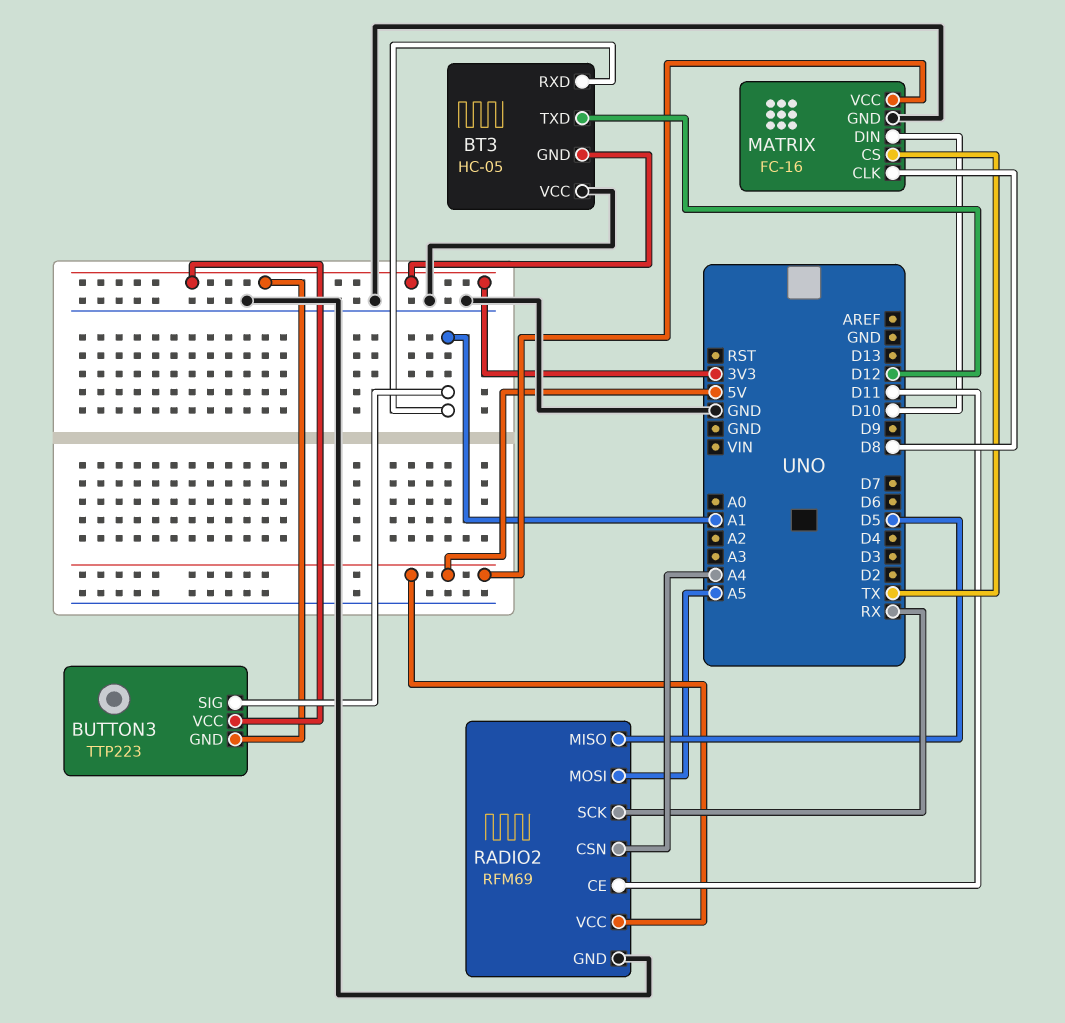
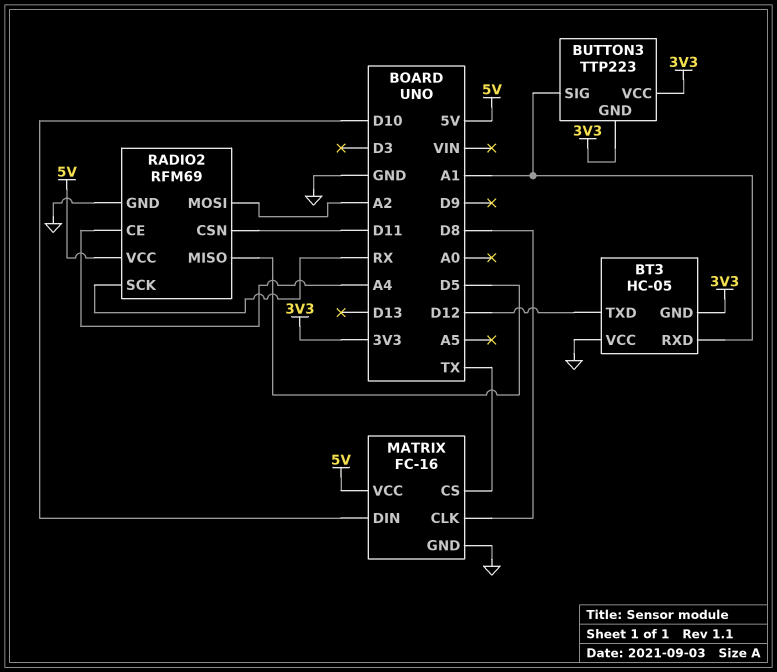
RADIO2 pin CE: D11 -> A4
RADIO2 pin CSN: A4 -> D11
RADIO2 pin MOSI: A5 -> A2

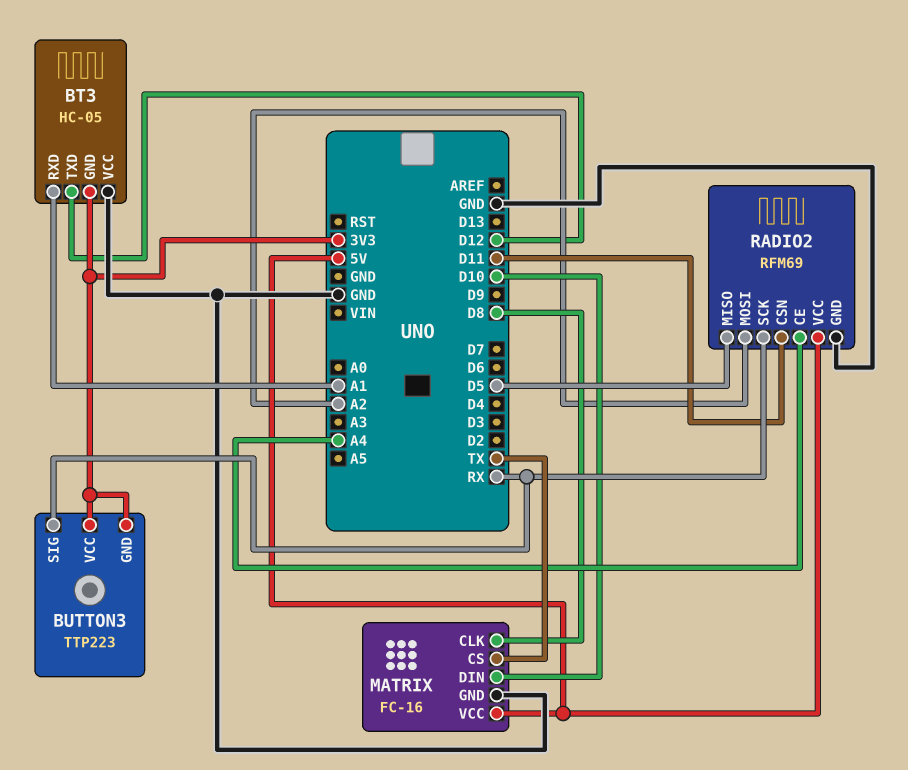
BUTTON3 pin SIG: A1 -> RX

